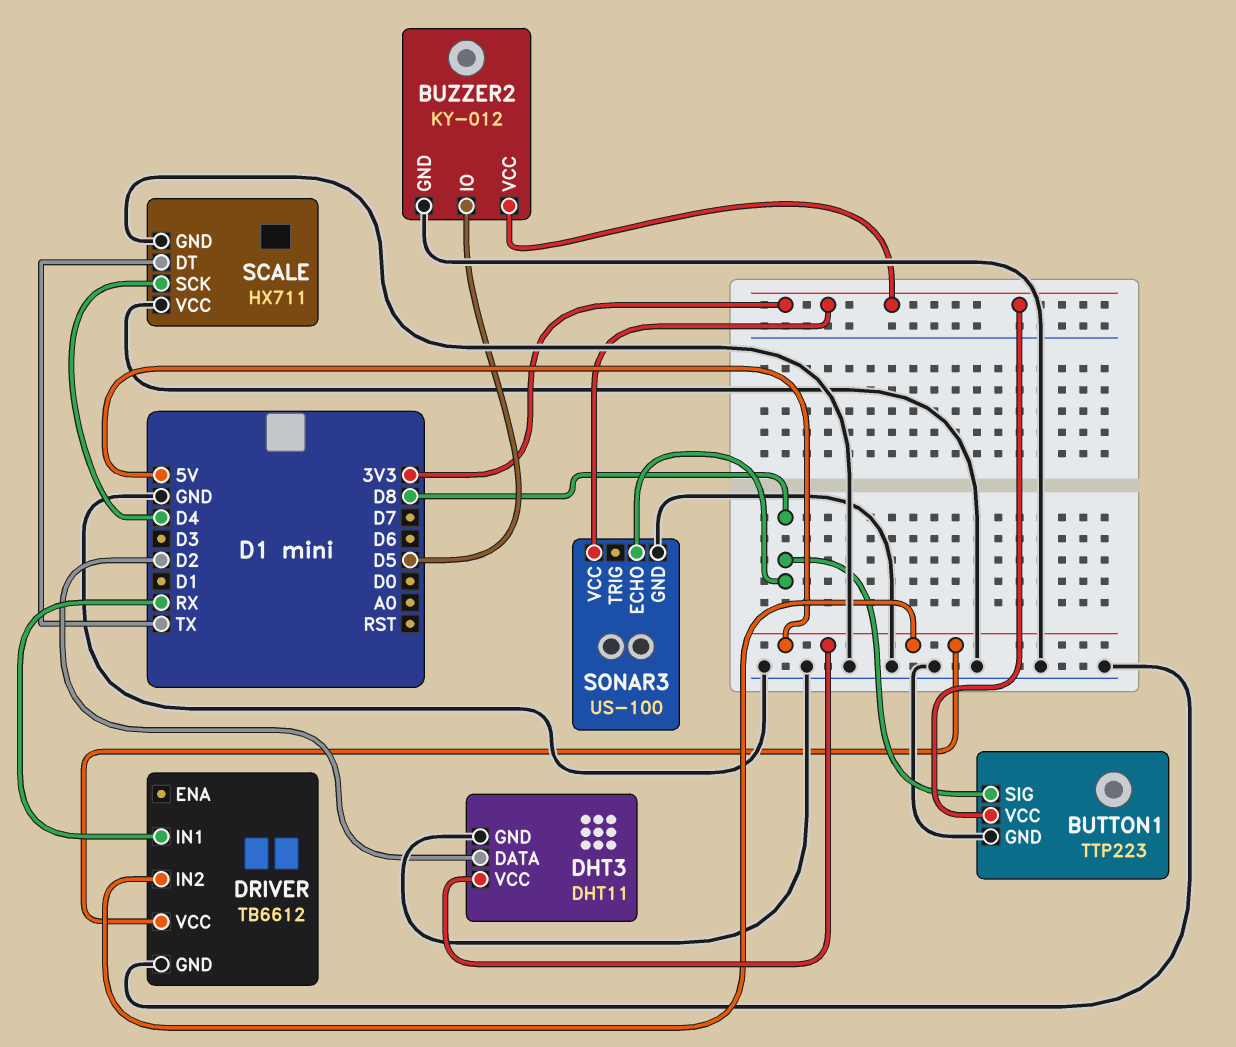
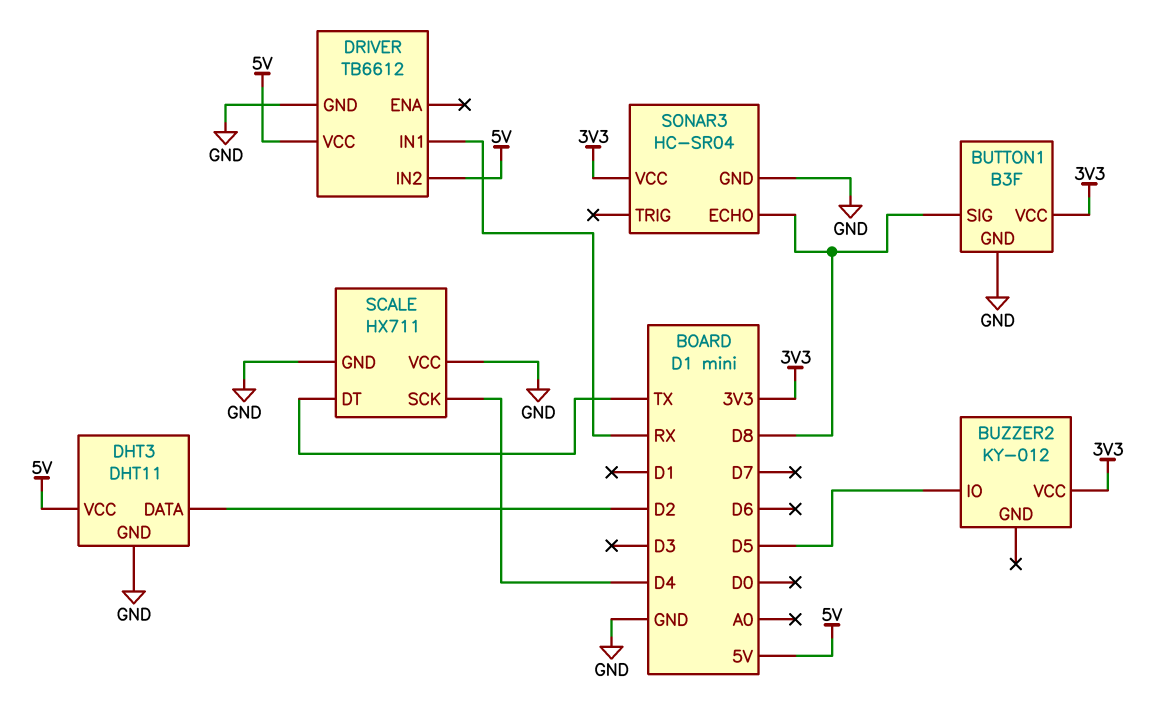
BUTTON1: TTP223 -> B3F
BUZZER2 pin GND: GND -> none
SONAR3: US-100 -> HC-SR04

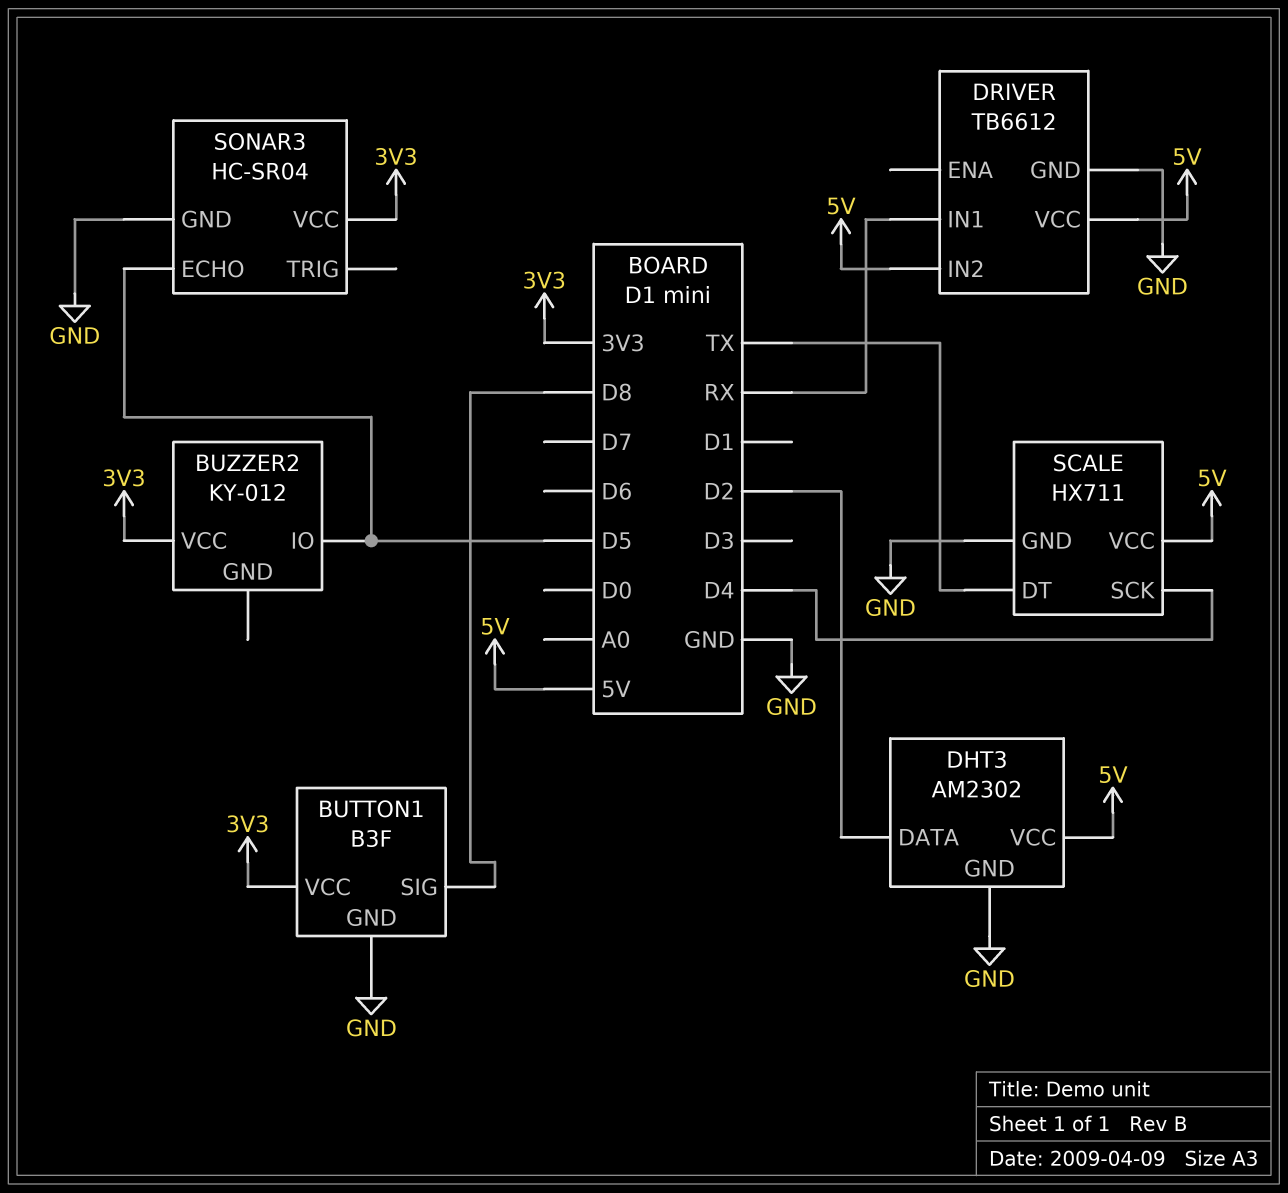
DHT3: DHT11 -> AM2302
SCALE pin VCC: GND -> 5V
SONAR3 pin ECHO: D8 -> D5

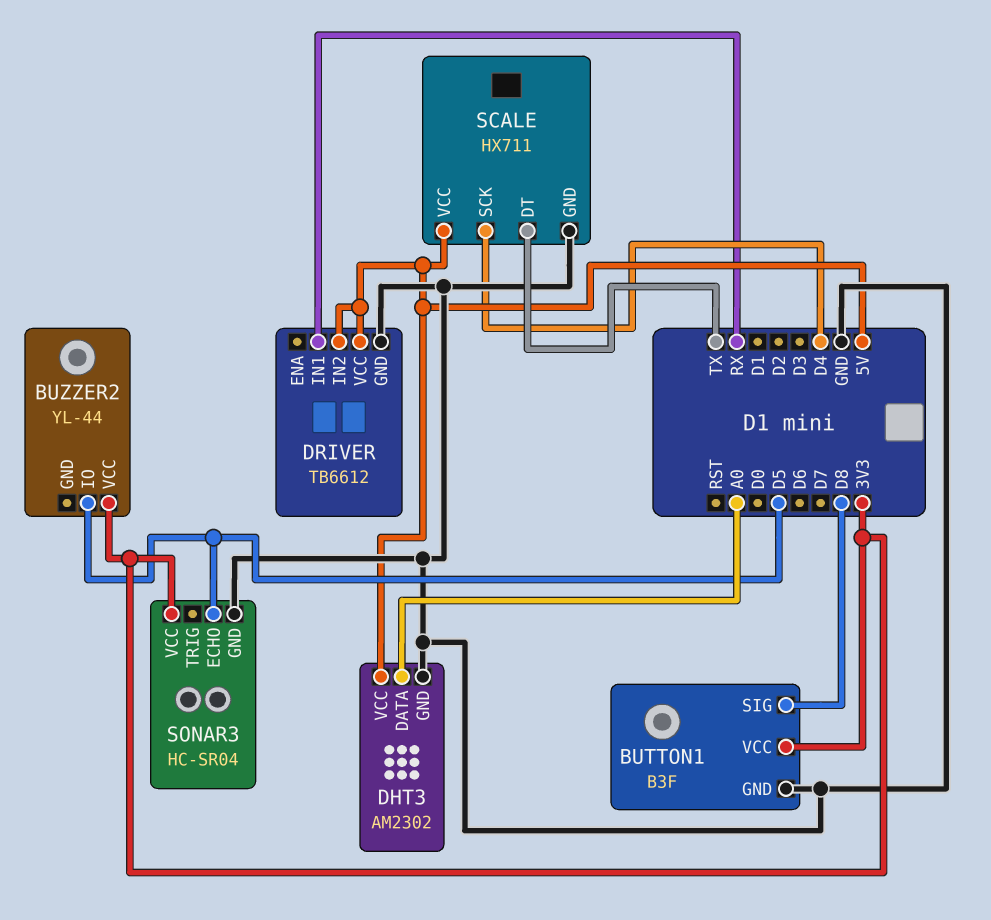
BUZZER2: KY-012 -> YL-44
DHT3 pin DATA: D2 -> A0

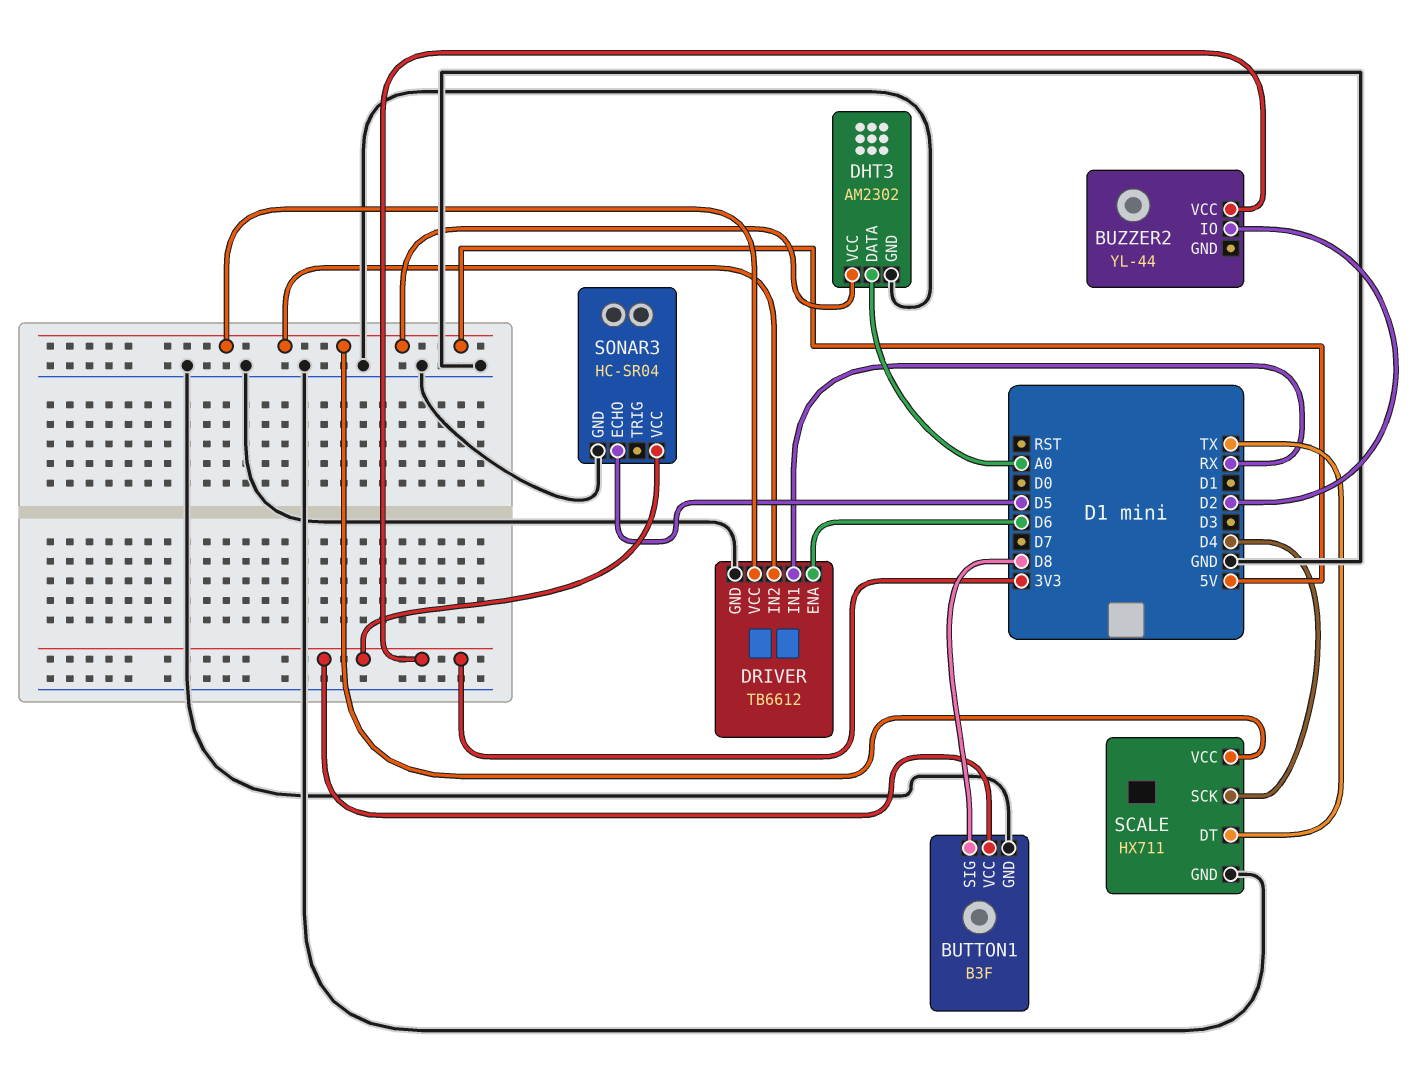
BUZZER2 pin IO: D5 -> D2
DRIVER pin ENA: none -> D6

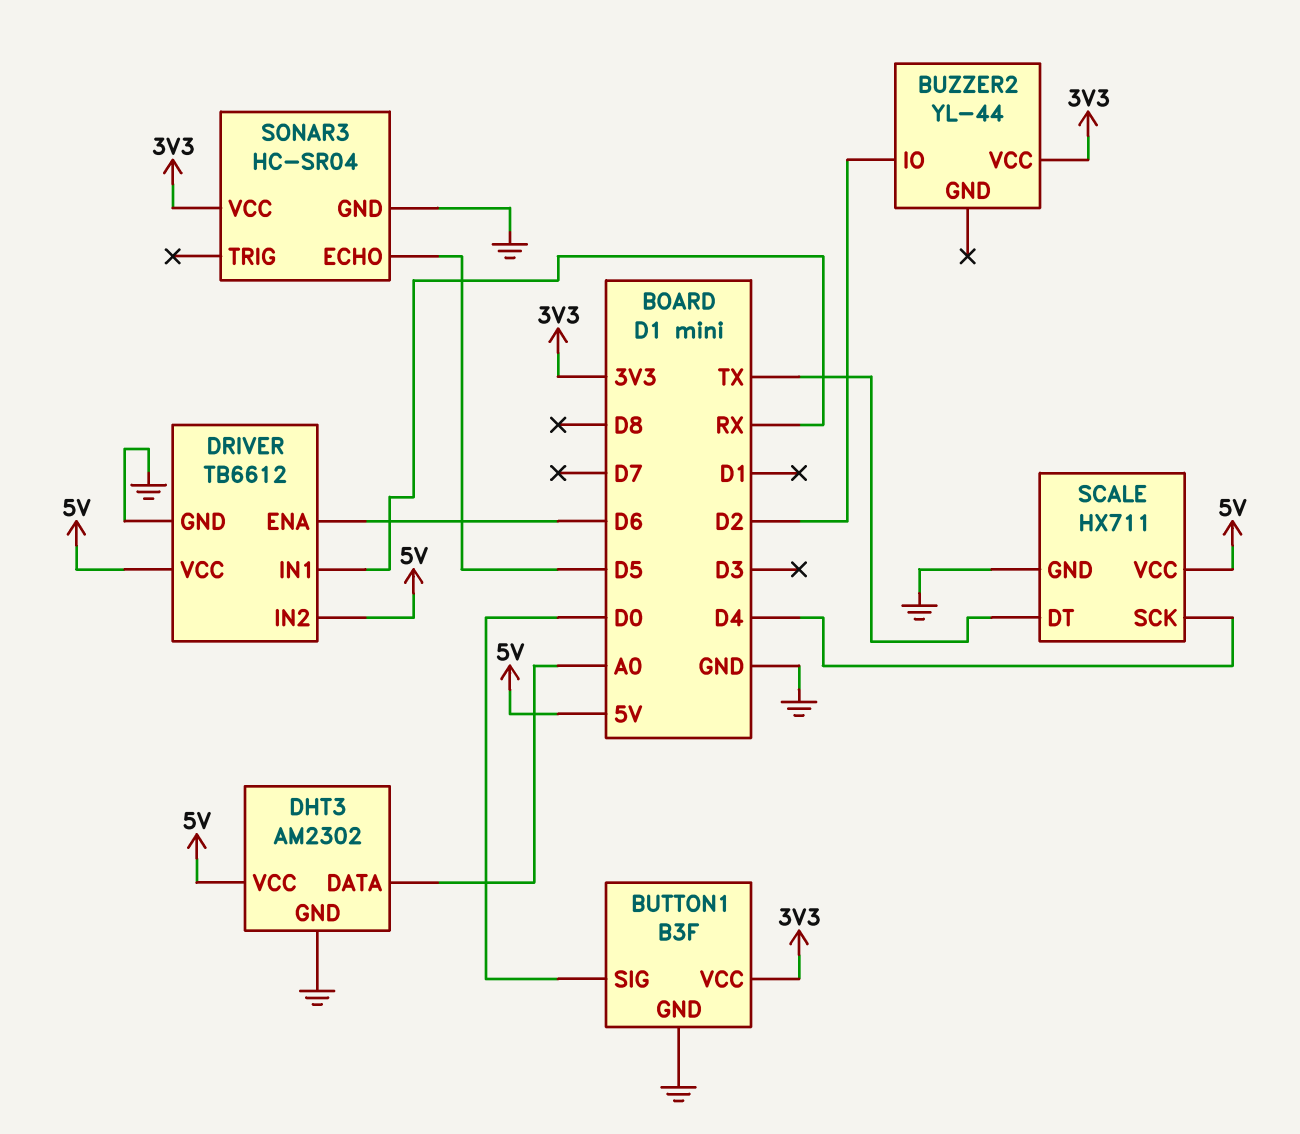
BUTTON1 pin SIG: D8 -> D0

